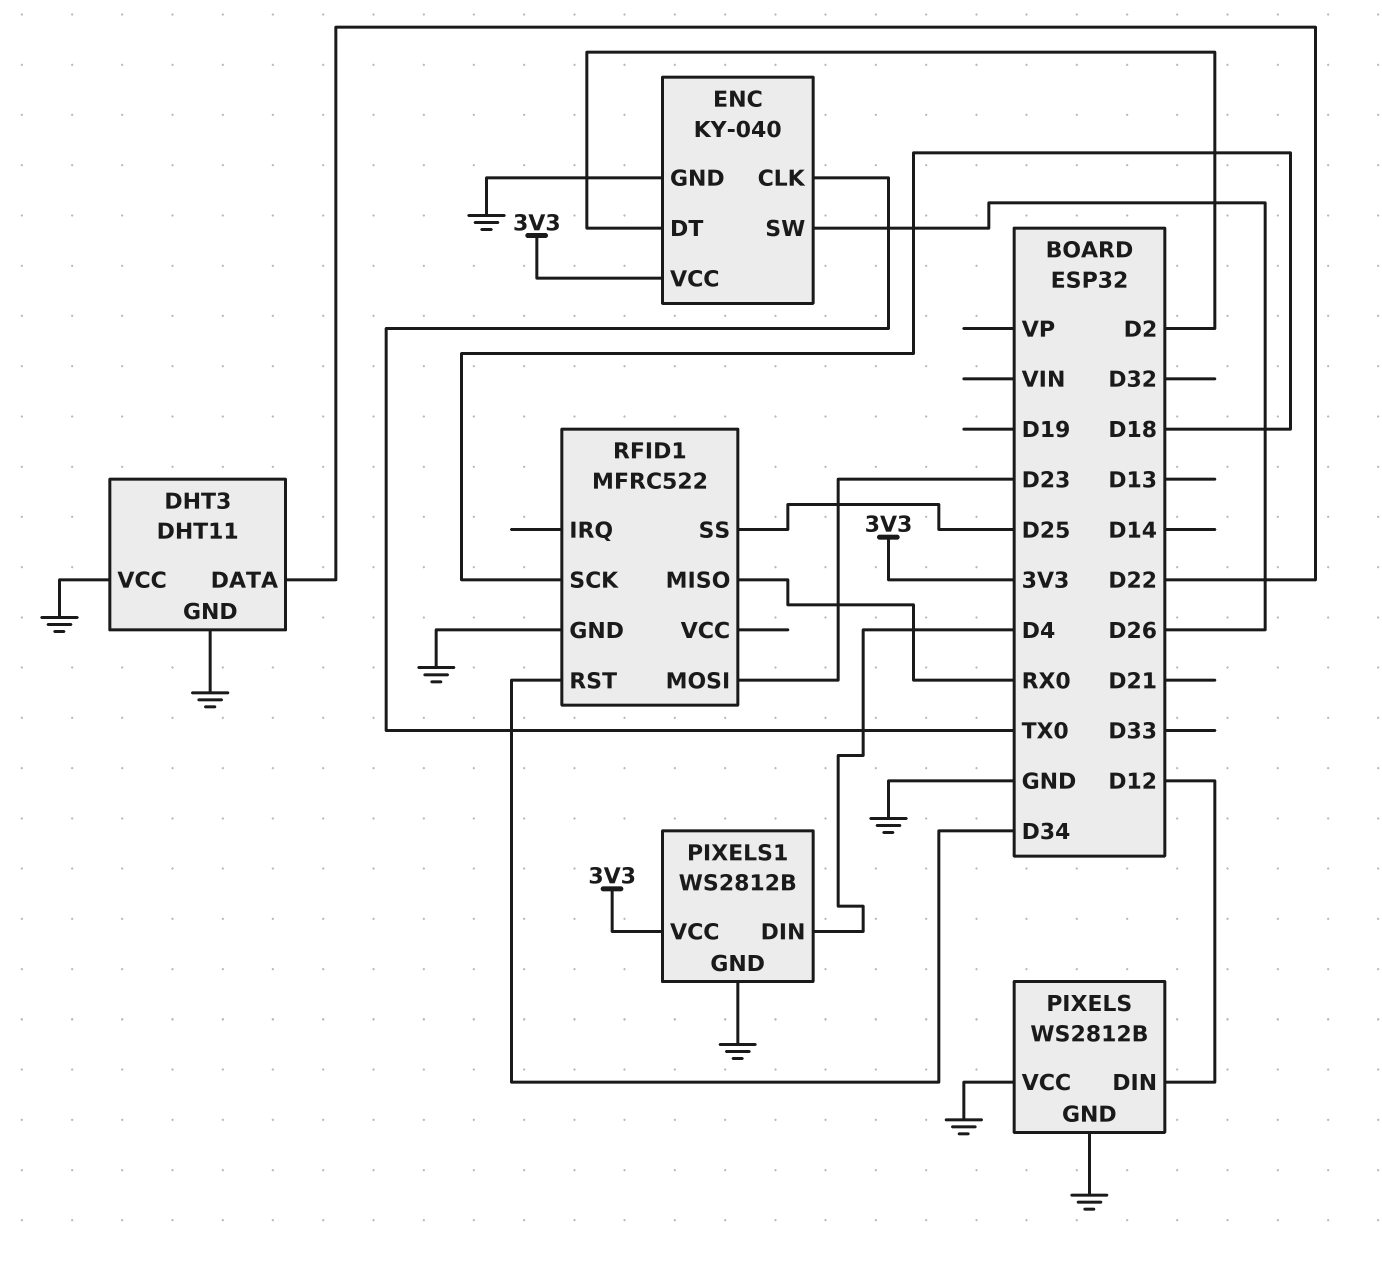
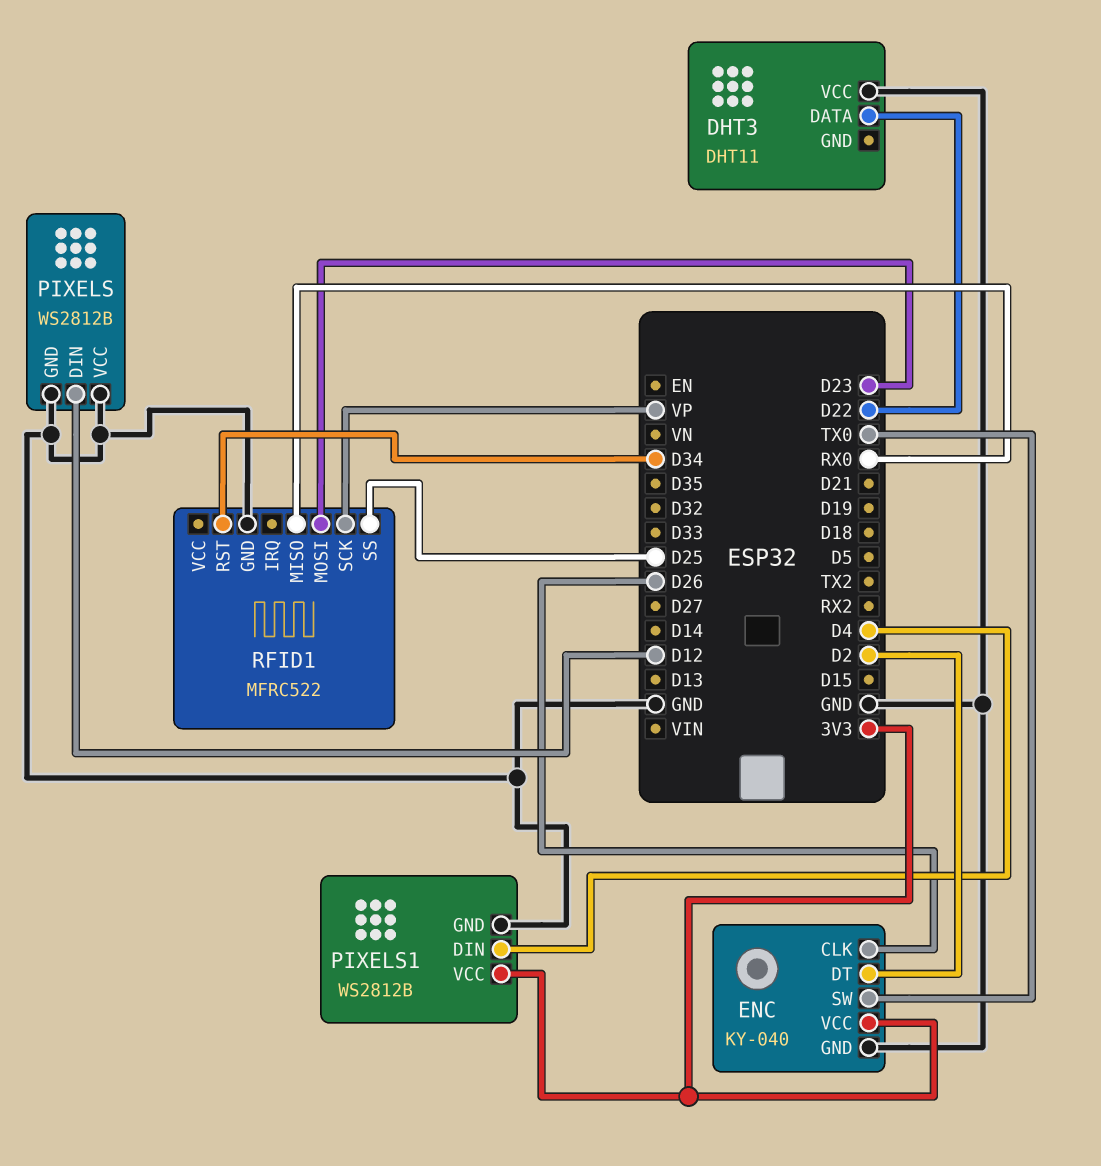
DHT3 pin GND: GND -> none
ENC pin CLK: TX0 -> D26
ENC pin SW: D26 -> TX0
RFID1 pin SCK: D18 -> VP

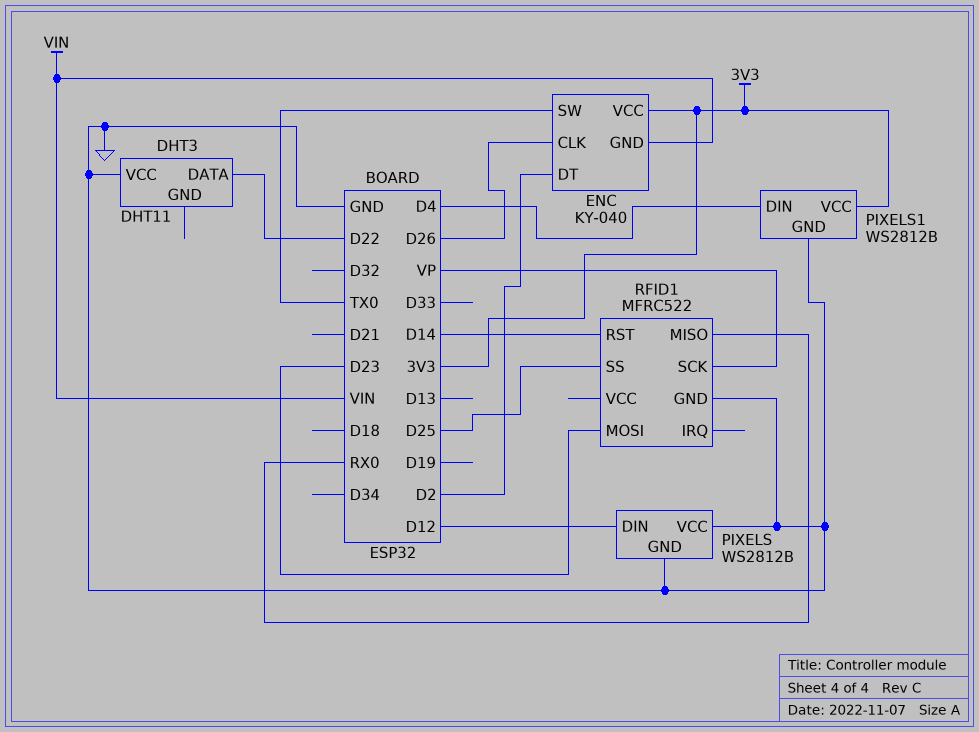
ENC pin GND: GND -> VIN
RFID1 pin RST: D34 -> D14

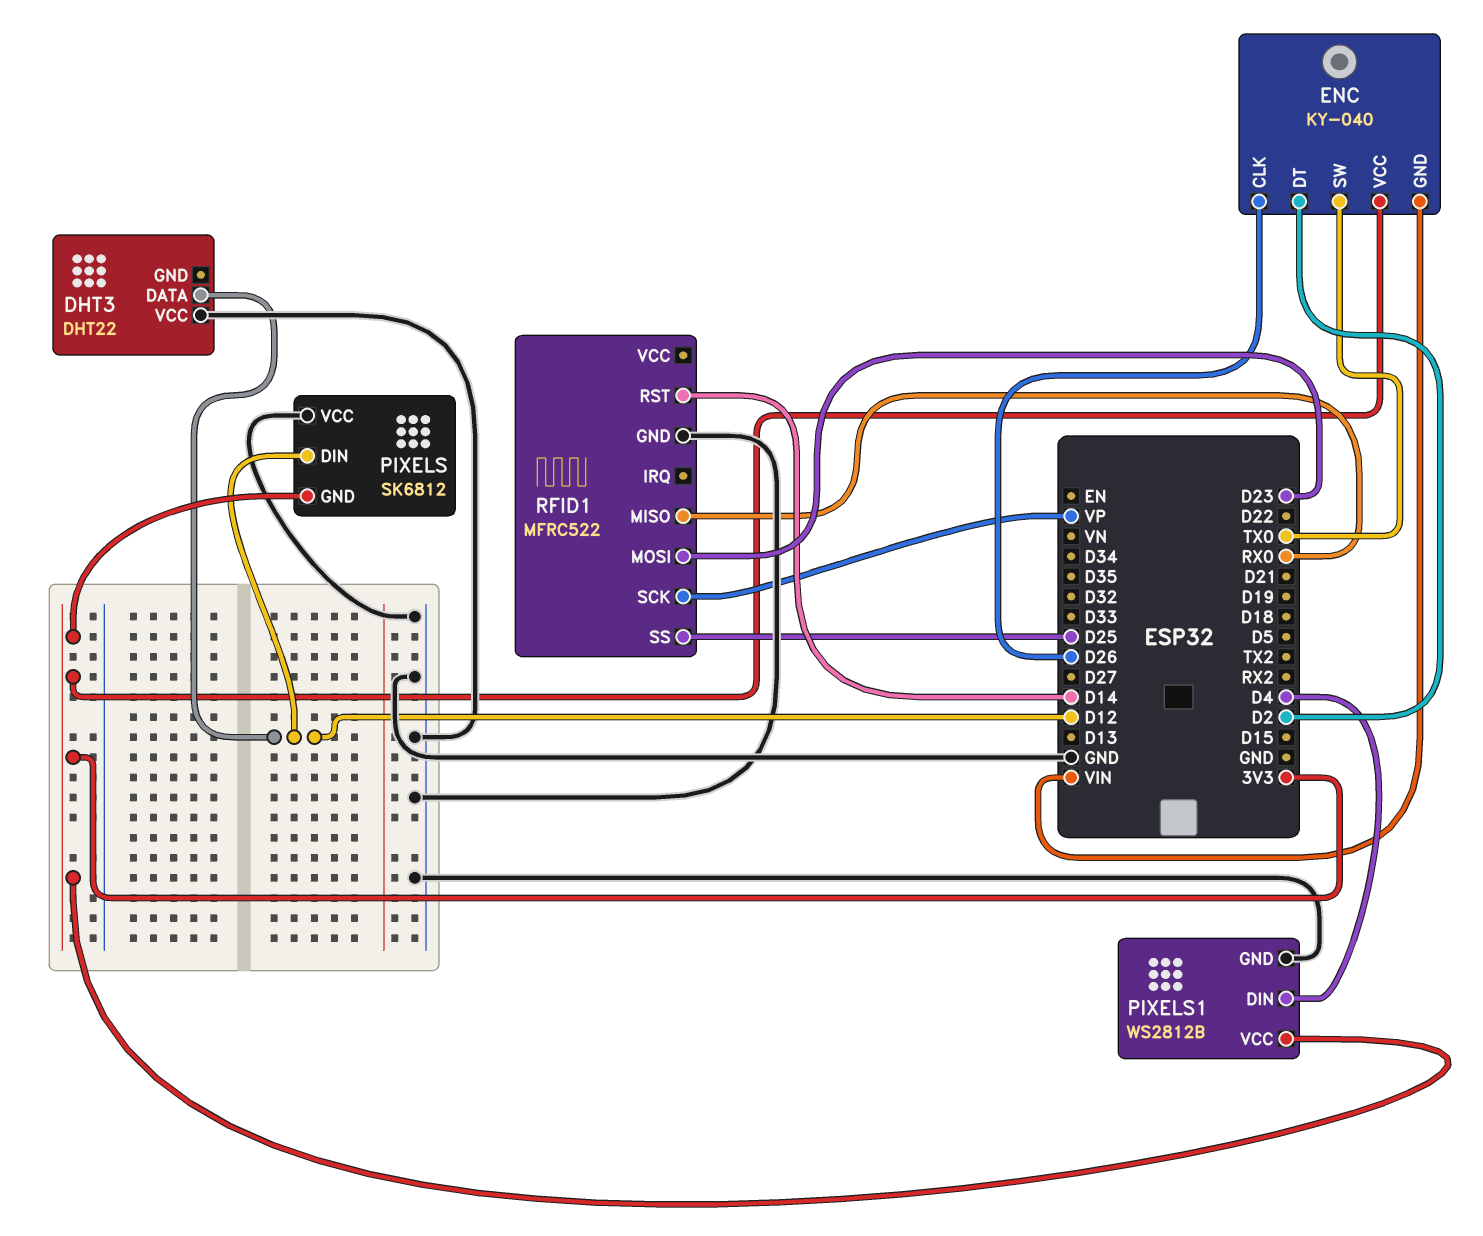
DHT3: DHT11 -> DHT22
DHT3 pin DATA: D22 -> D12
PIXELS: WS2812B -> SK6812
PIXELS pin GND: GND -> 3V3

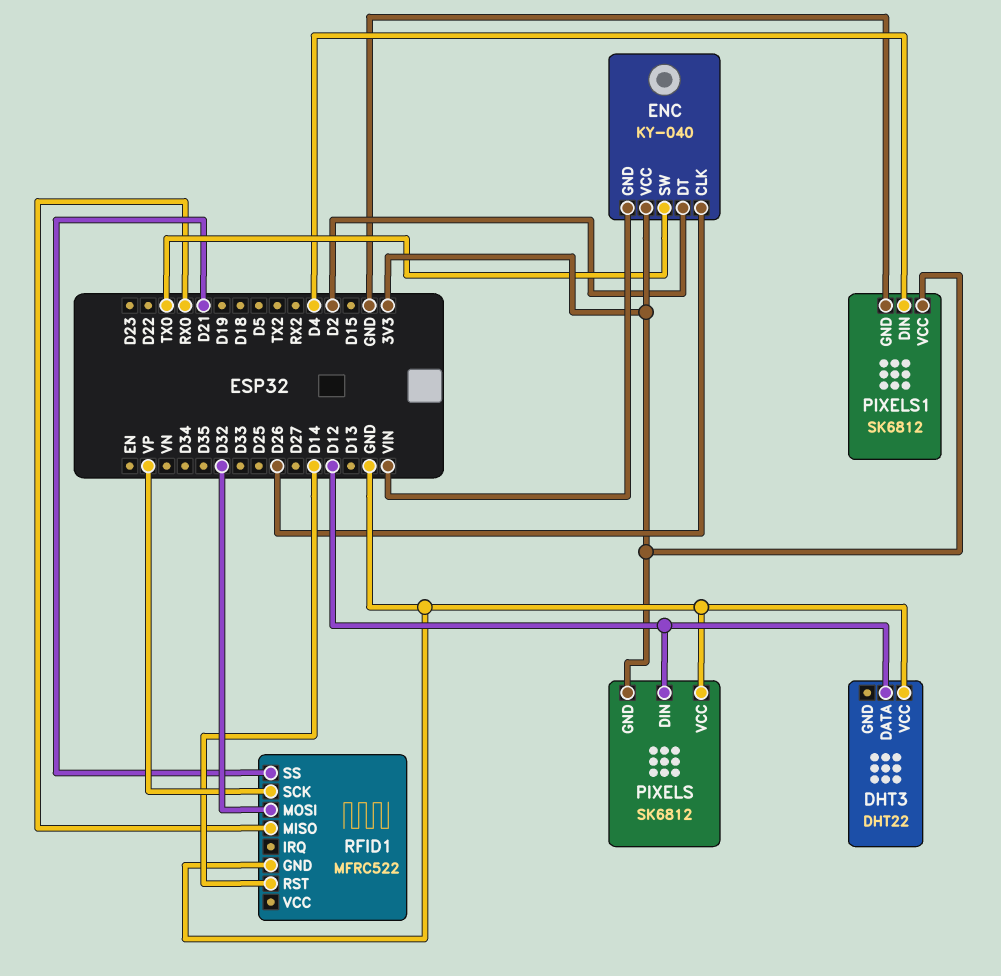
PIXELS1: WS2812B -> SK6812
RFID1 pin MOSI: D23 -> D32
RFID1 pin SS: D25 -> D21

